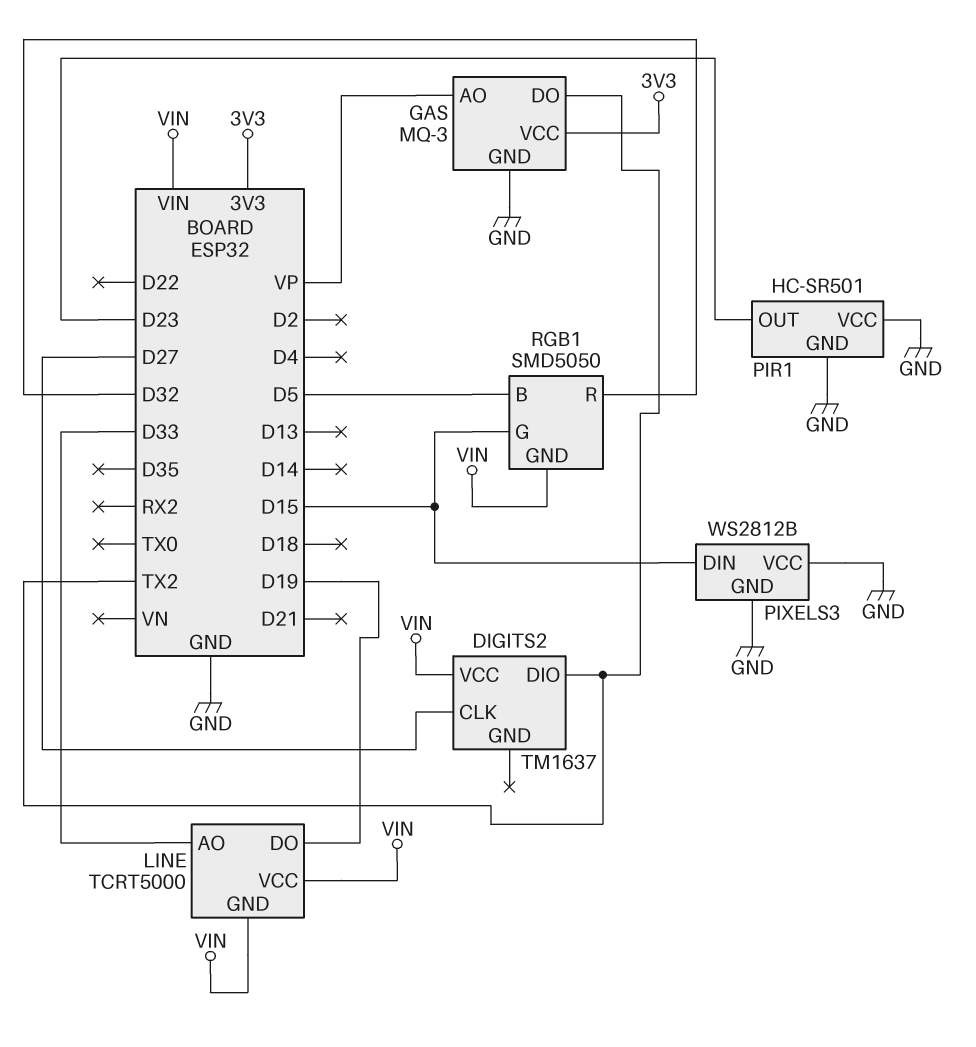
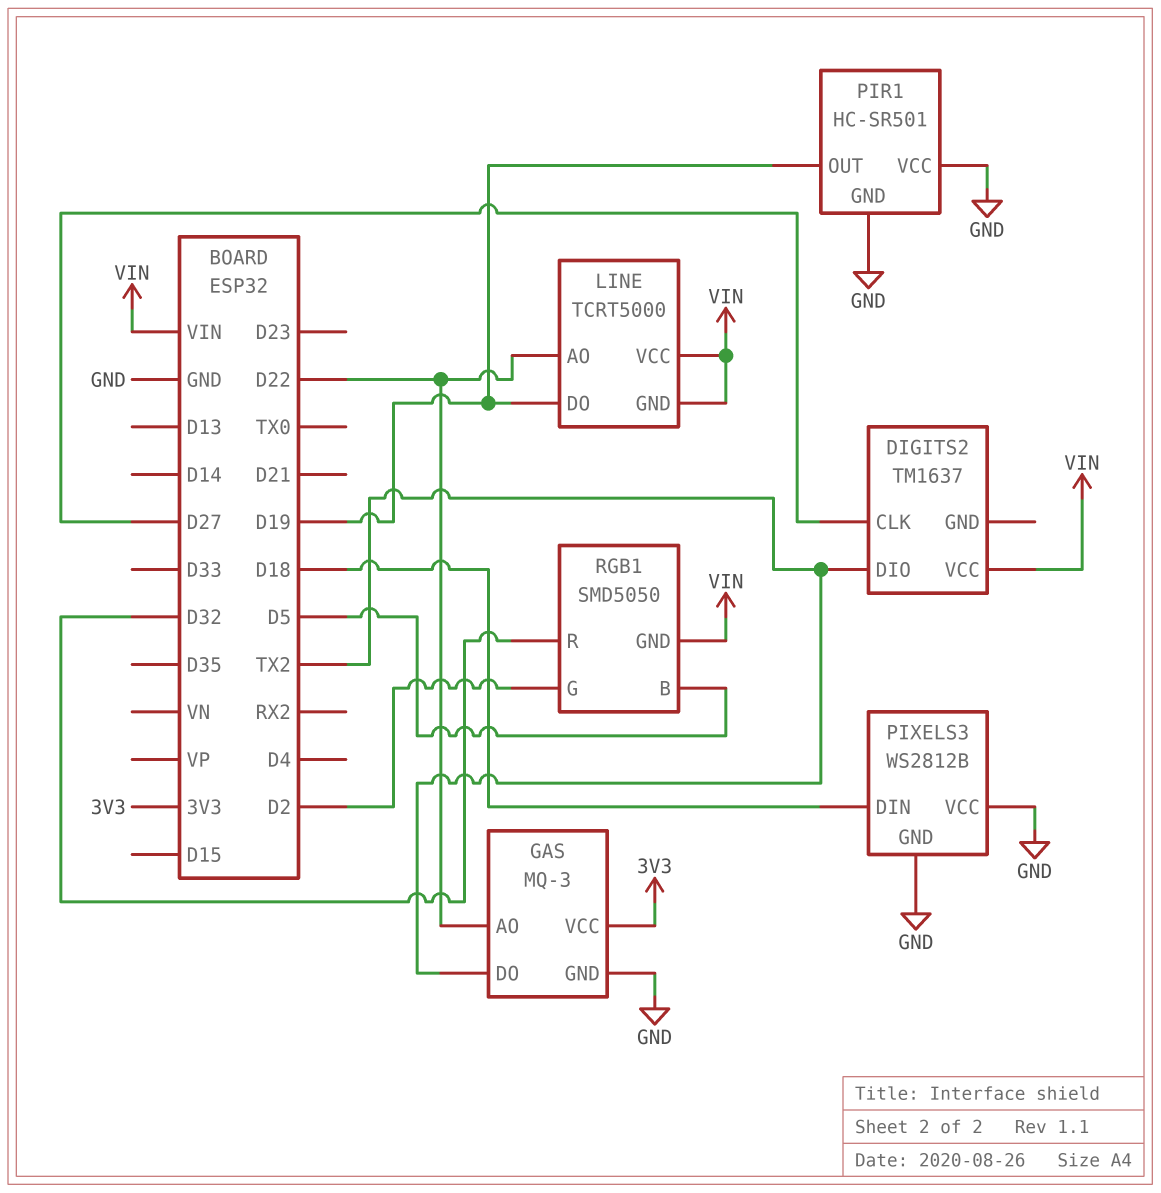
GAS pin AO: VP -> D22
LINE pin AO: D33 -> D22
PIR1 pin OUT: D23 -> D19
PIXELS3 pin DIN: D15 -> D18
RGB1 pin G: D15 -> D2

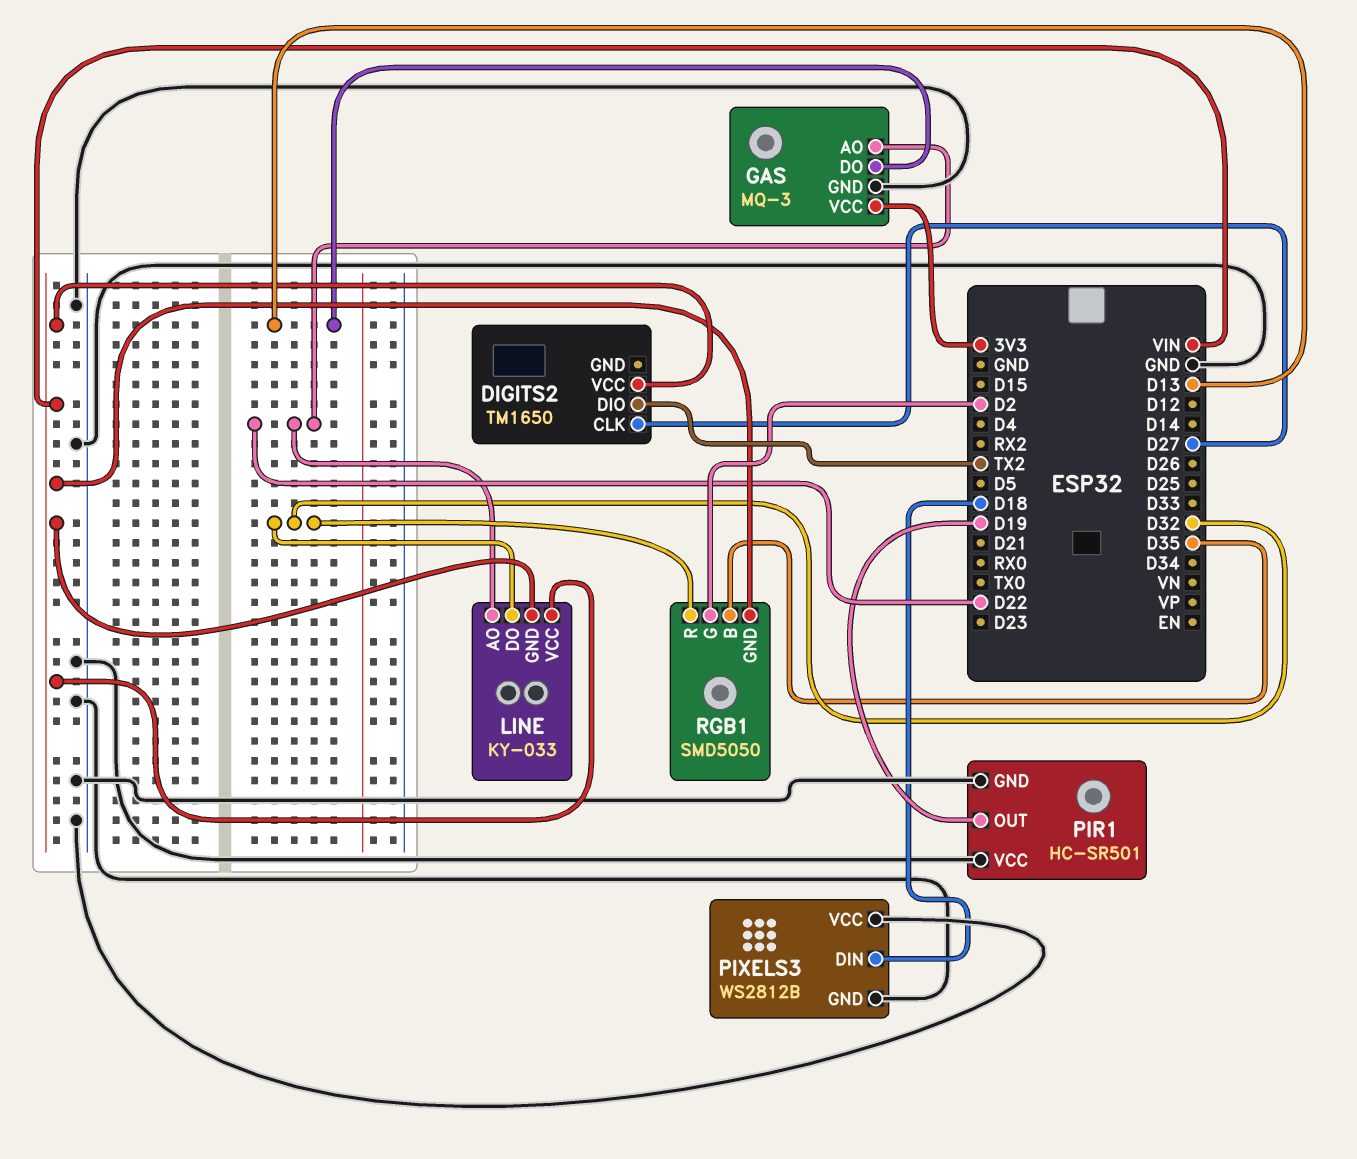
DIGITS2: TM1637 -> TM1650
GAS pin DO: TX2 -> D13
LINE: TCRT5000 -> KY-033
LINE pin DO: D19 -> D32
RGB1 pin B: D5 -> D35

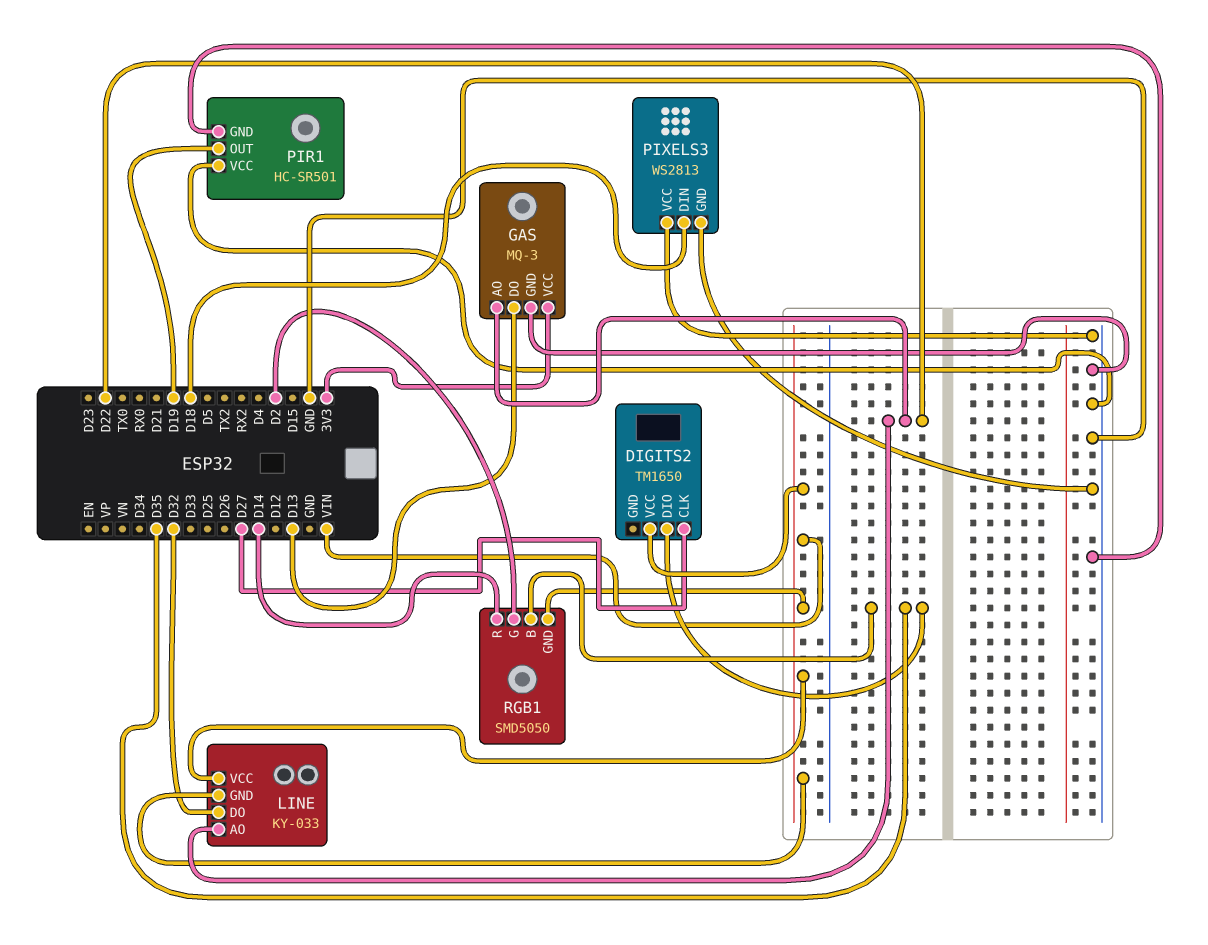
DIGITS2 pin DIO: TX2 -> D35
PIXELS3: WS2812B -> WS2813
RGB1 pin R: D32 -> D14

